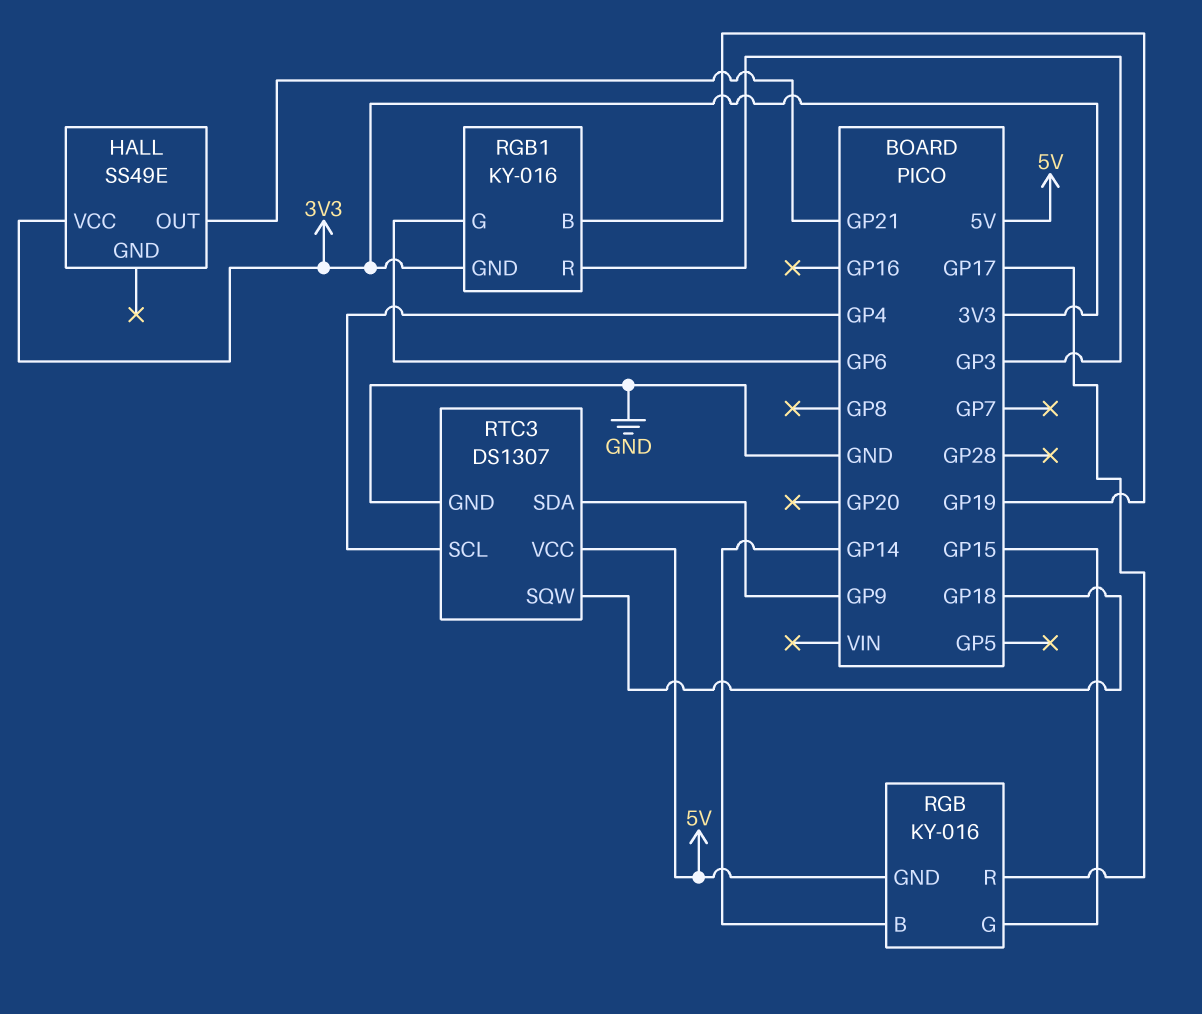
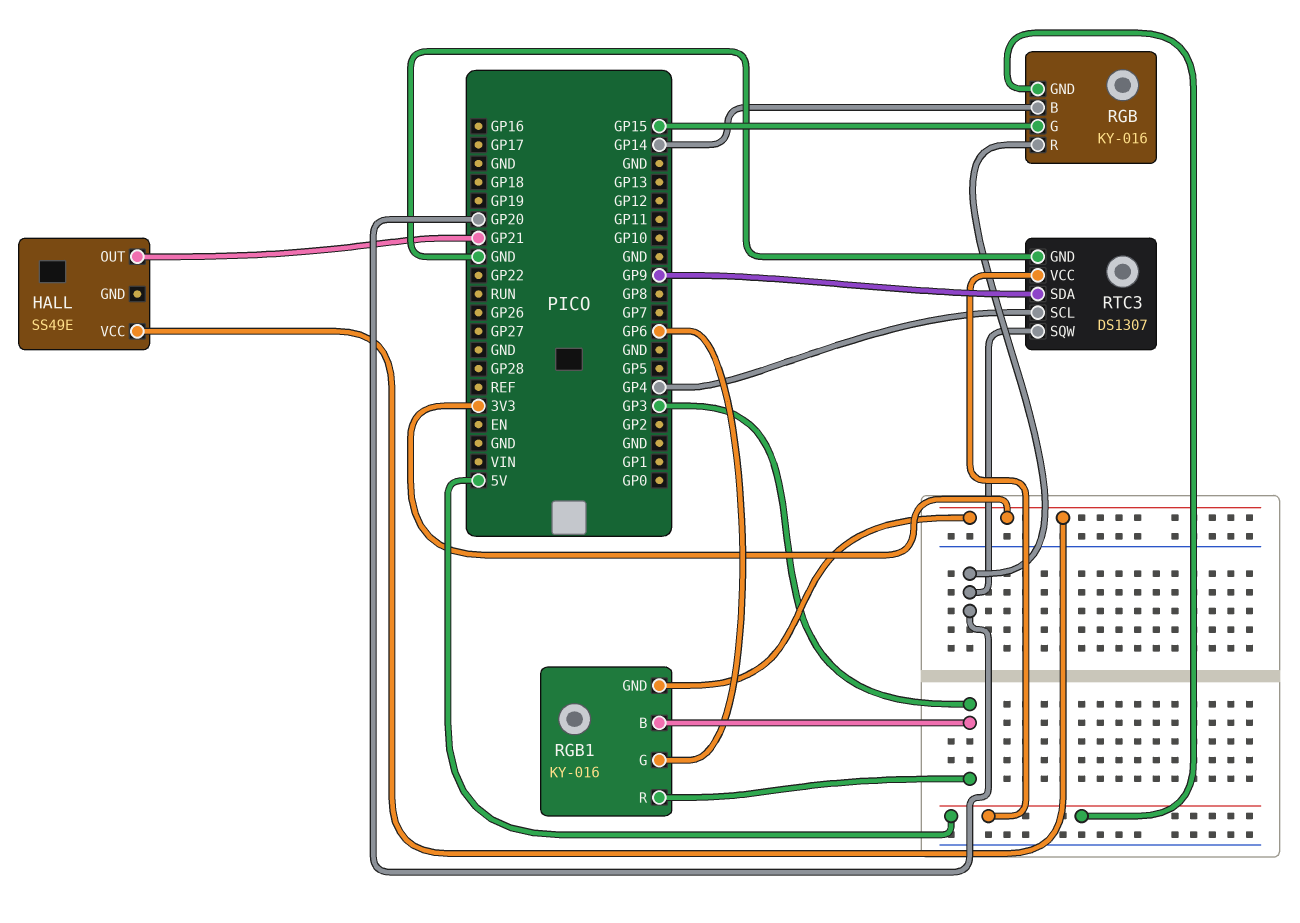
RGB pin R: GP17 -> GP20
RGB1 pin B: GP19 -> GP3
RTC3 pin SQW: GP18 -> GP20

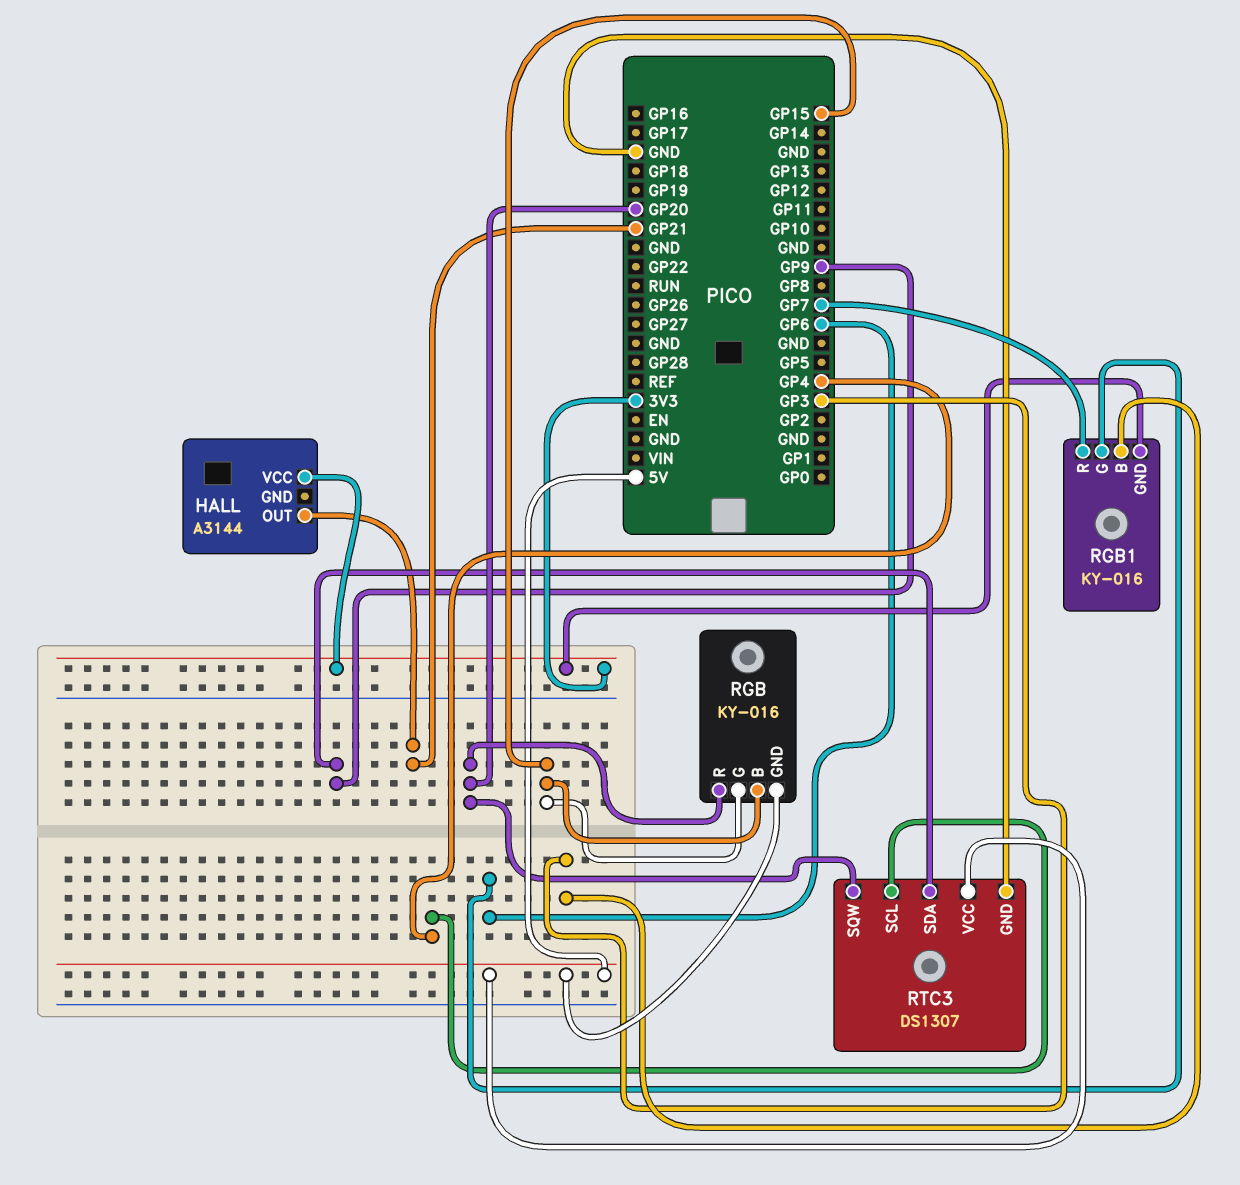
HALL: SS49E -> A3144
RGB pin B: GP14 -> GP15
RGB1 pin R: GP3 -> GP7

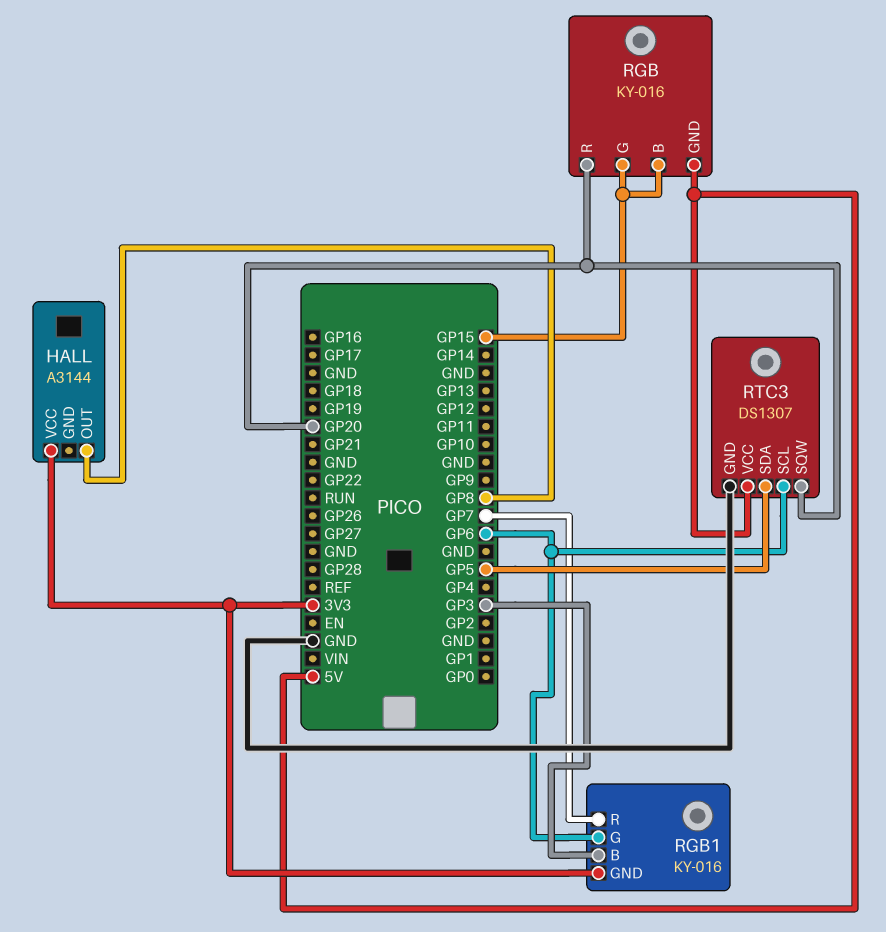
HALL pin OUT: GP21 -> GP8
RTC3 pin SCL: GP4 -> GP6
RTC3 pin SDA: GP9 -> GP5

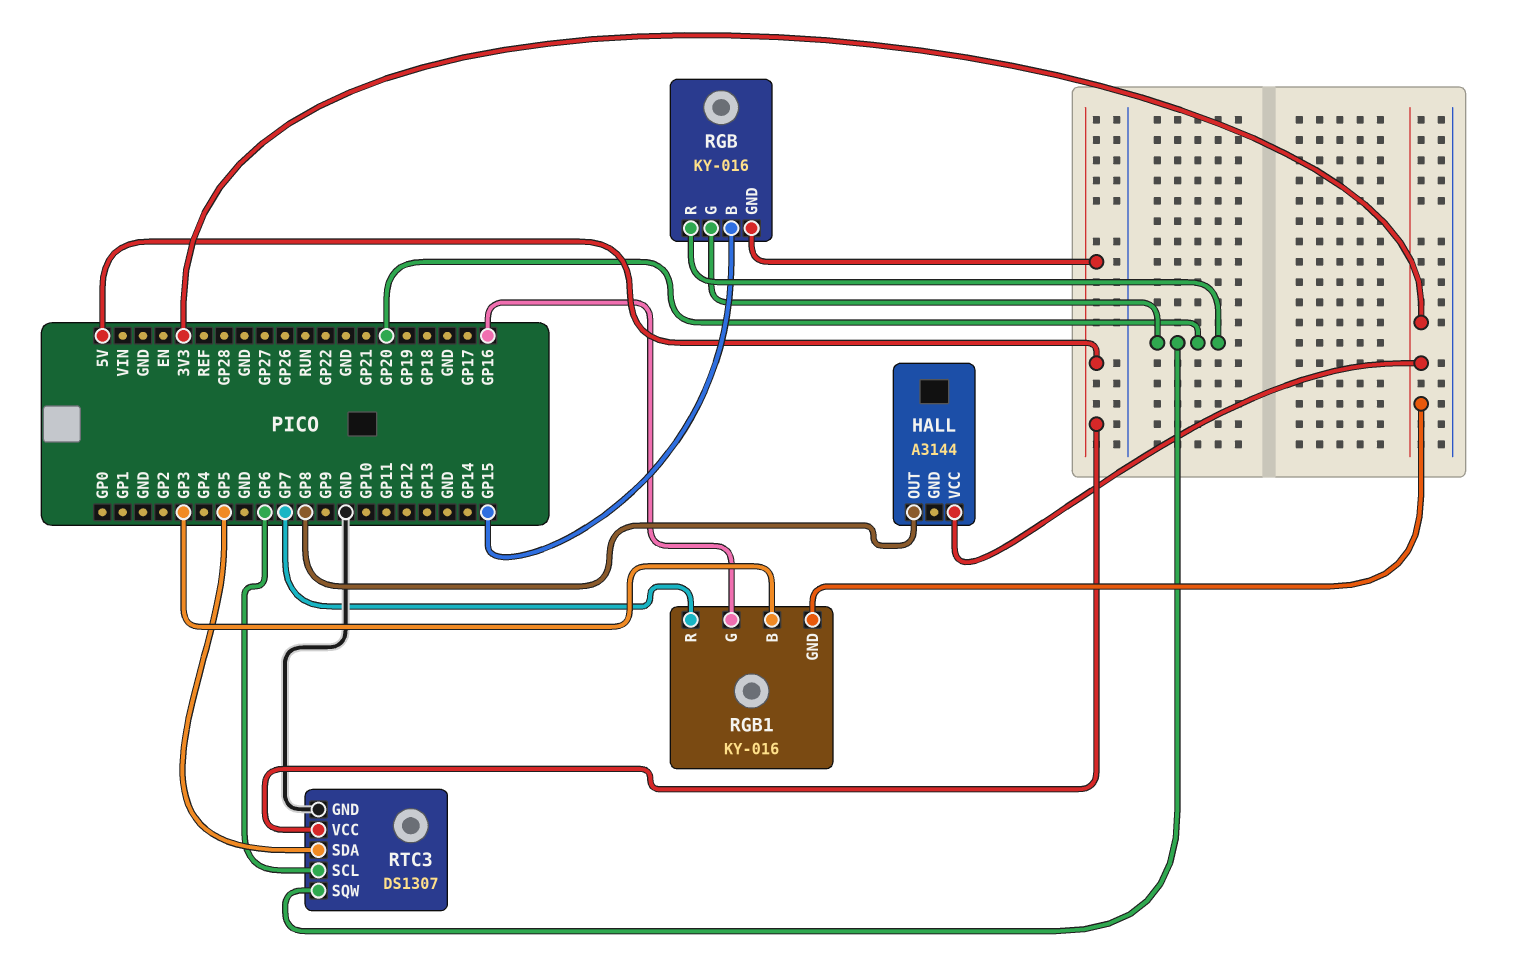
RGB pin G: GP15 -> GP20
RGB1 pin G: GP6 -> GP16

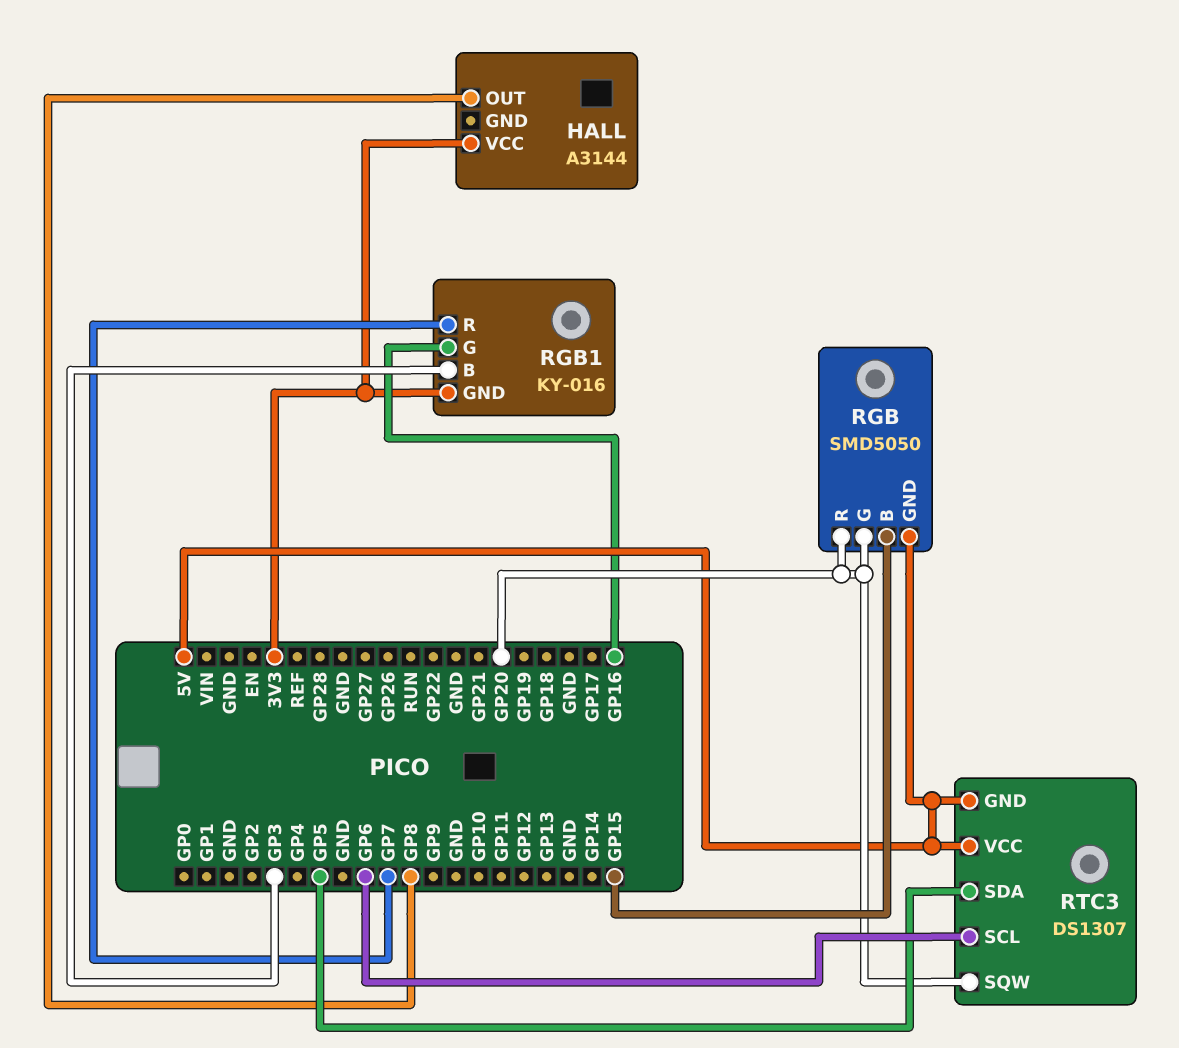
RGB: KY-016 -> SMD5050
RTC3 pin GND: GND -> 5V

